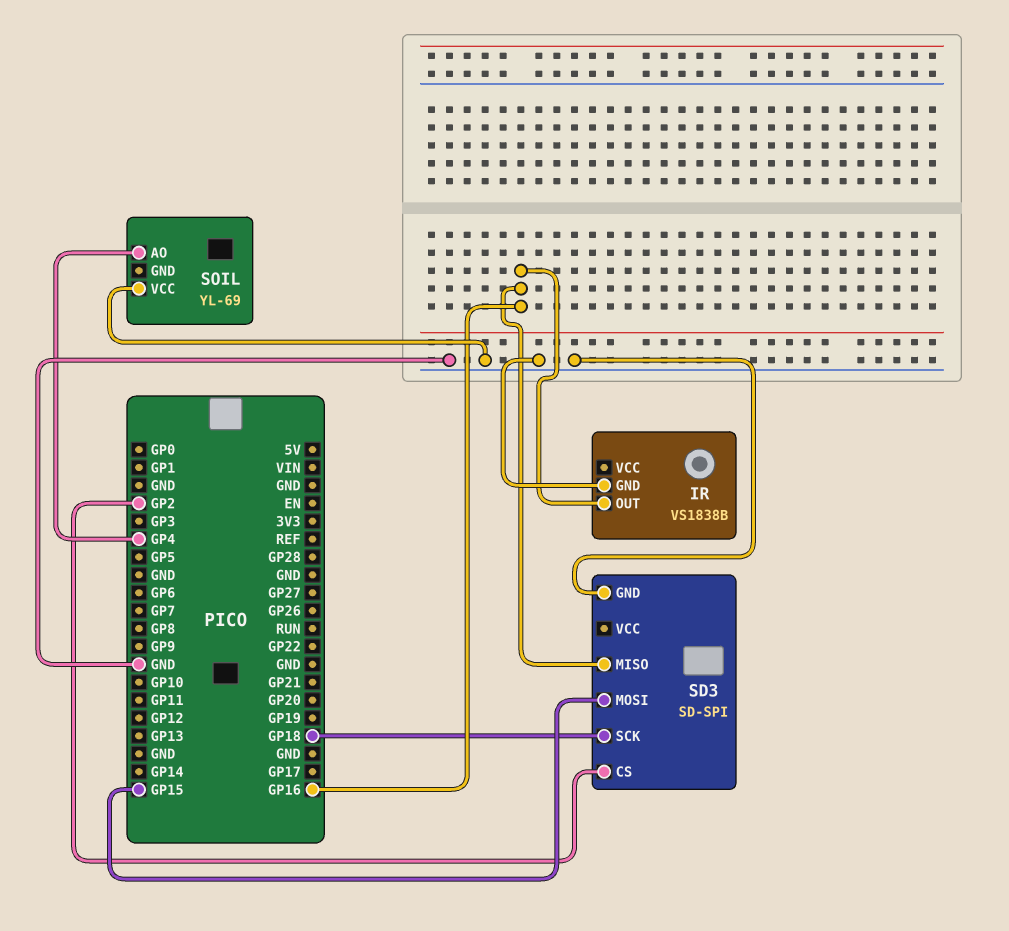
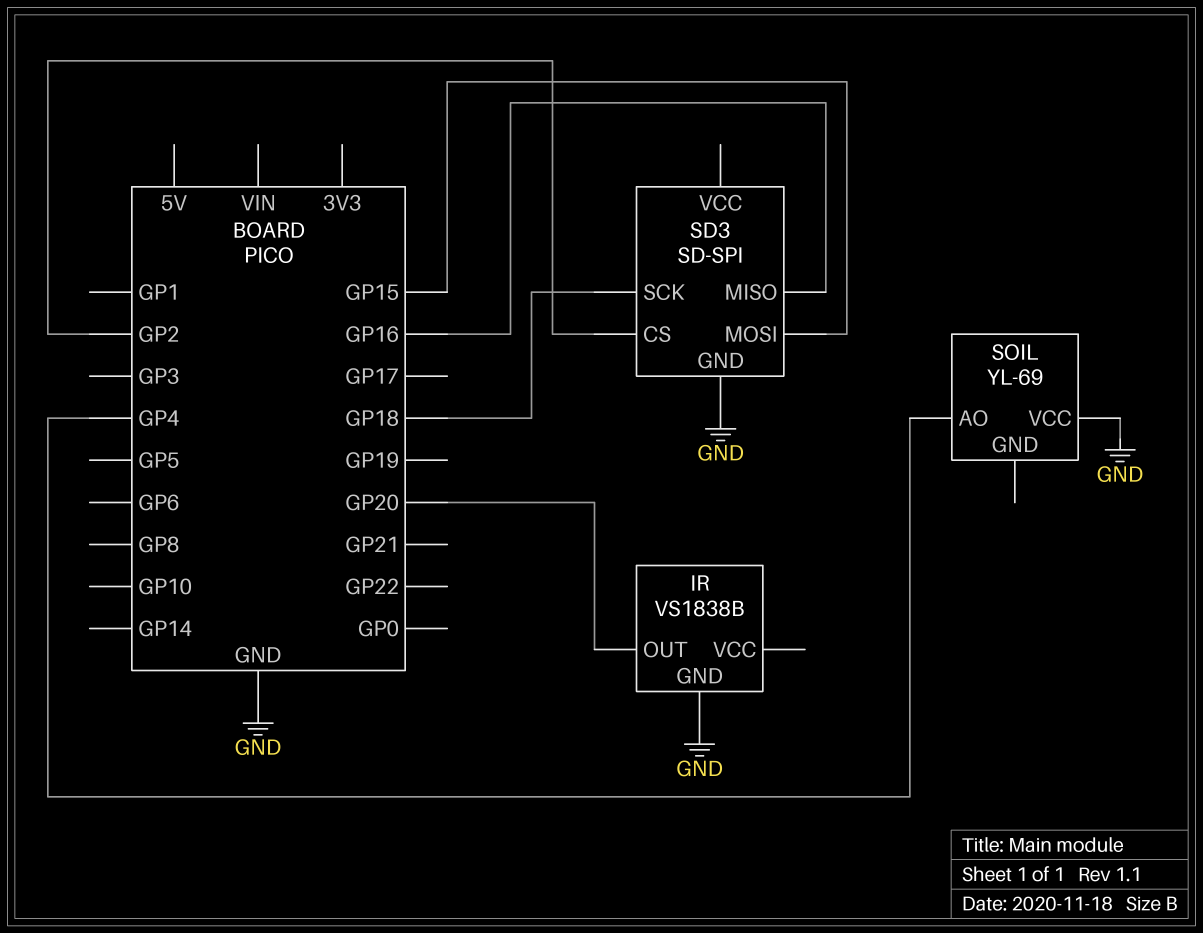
IR pin OUT: GP16 -> GP20

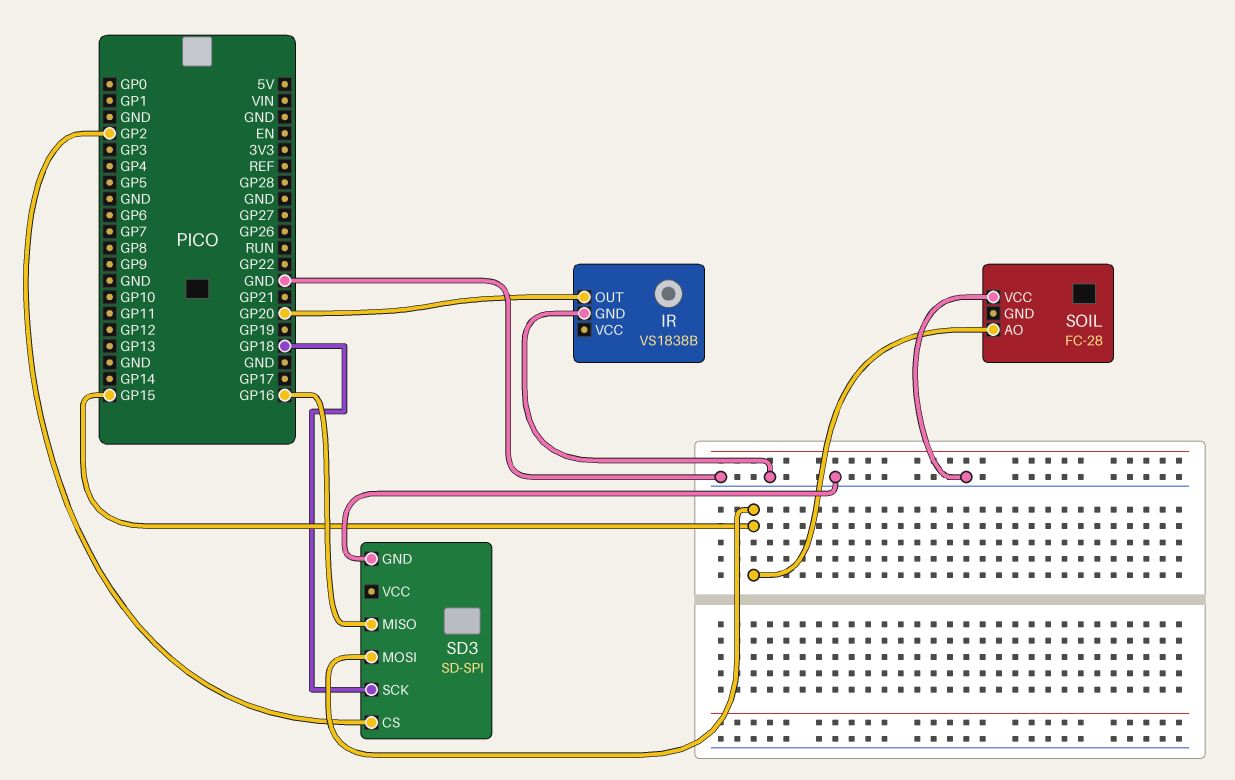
SOIL: YL-69 -> FC-28
SOIL pin AO: GP4 -> GP15

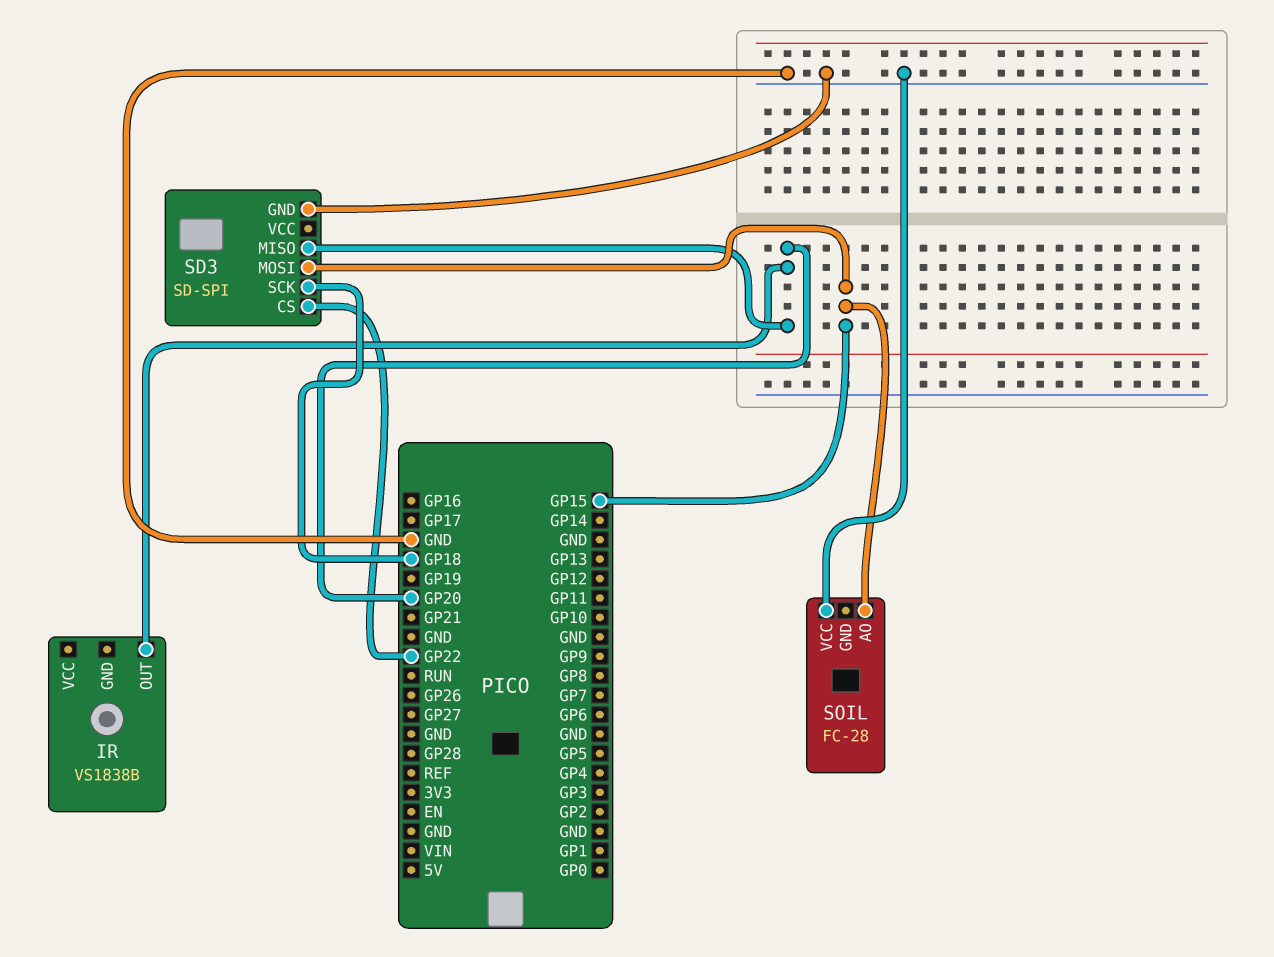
IR pin GND: GND -> none
SD3 pin CS: GP2 -> GP22
SD3 pin MISO: GP16 -> GP20

